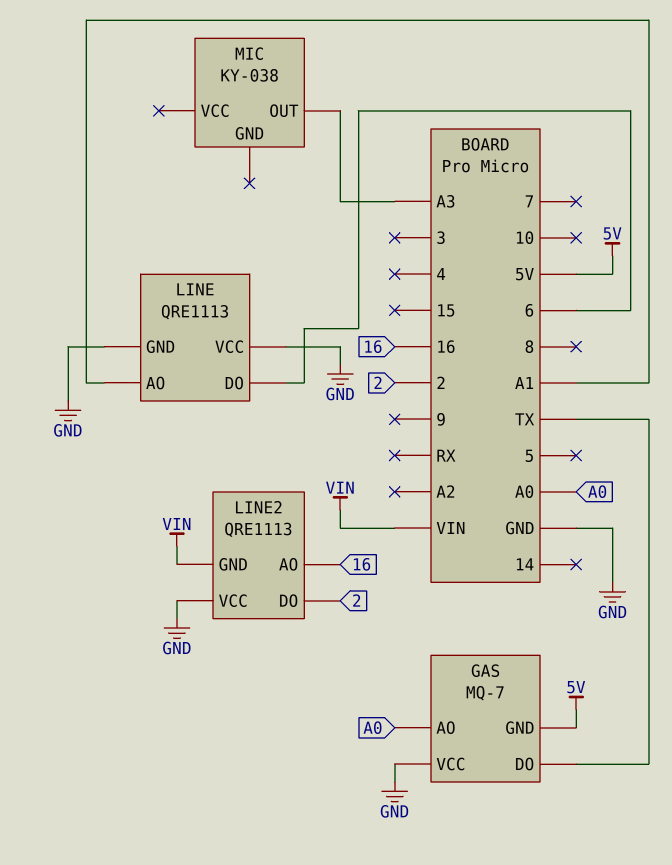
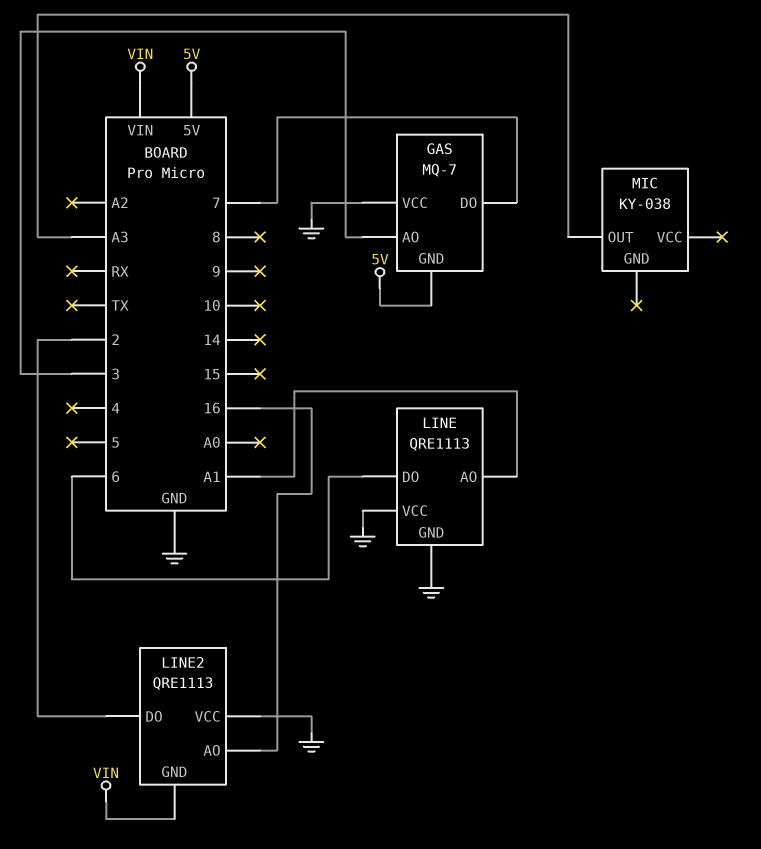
GAS pin AO: A0 -> 3
GAS pin DO: TX -> 7

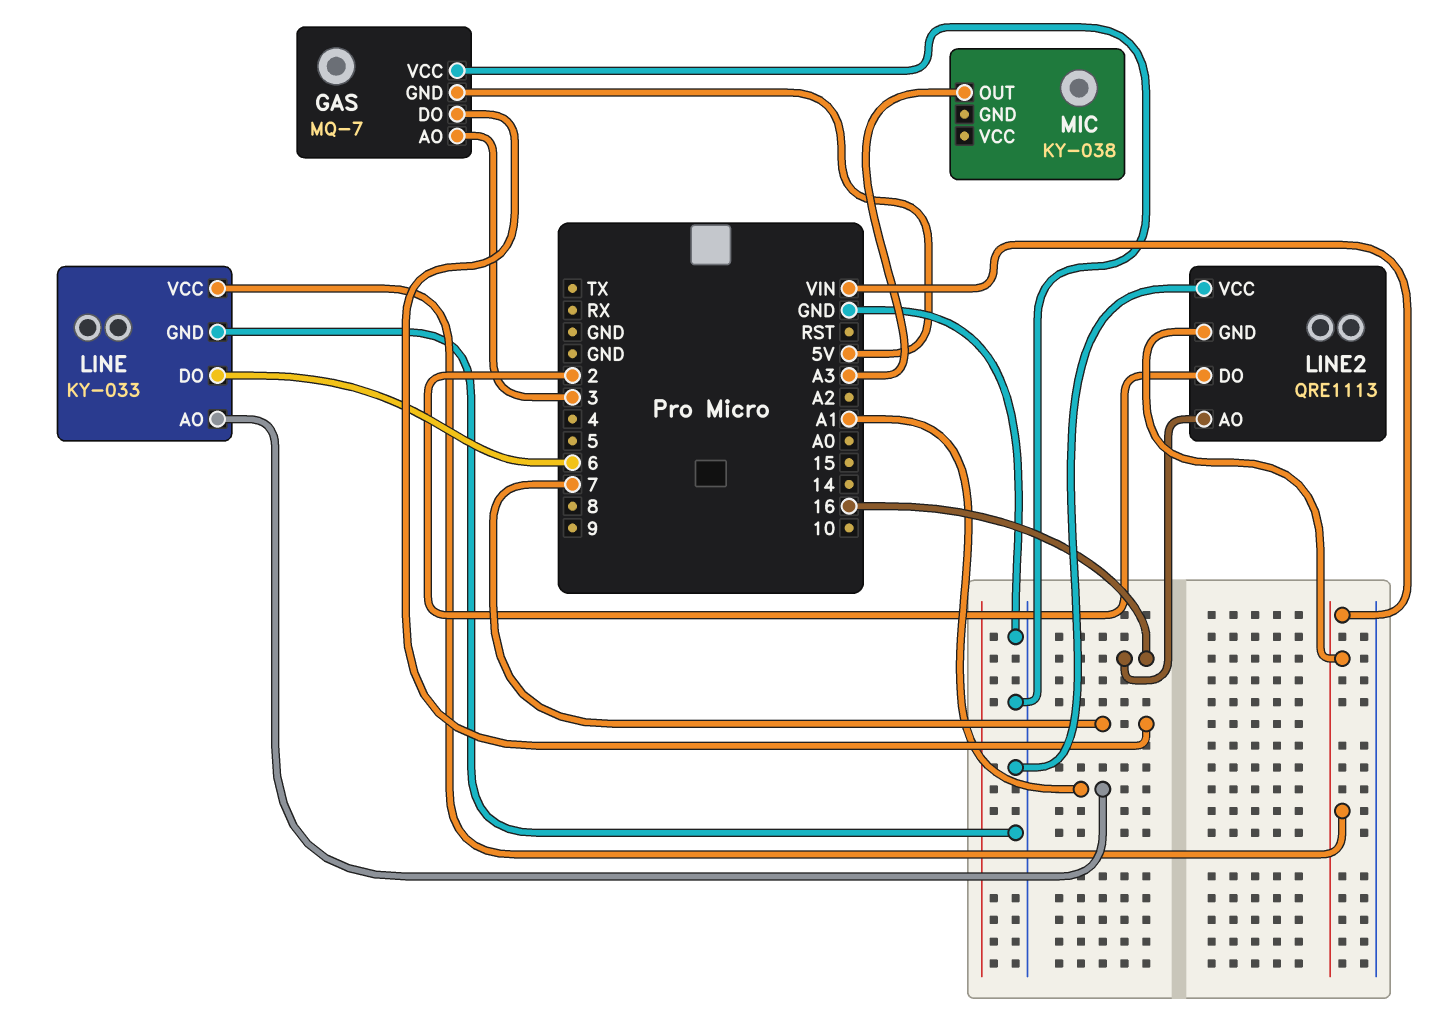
LINE: QRE1113 -> KY-033
LINE pin VCC: GND -> VIN

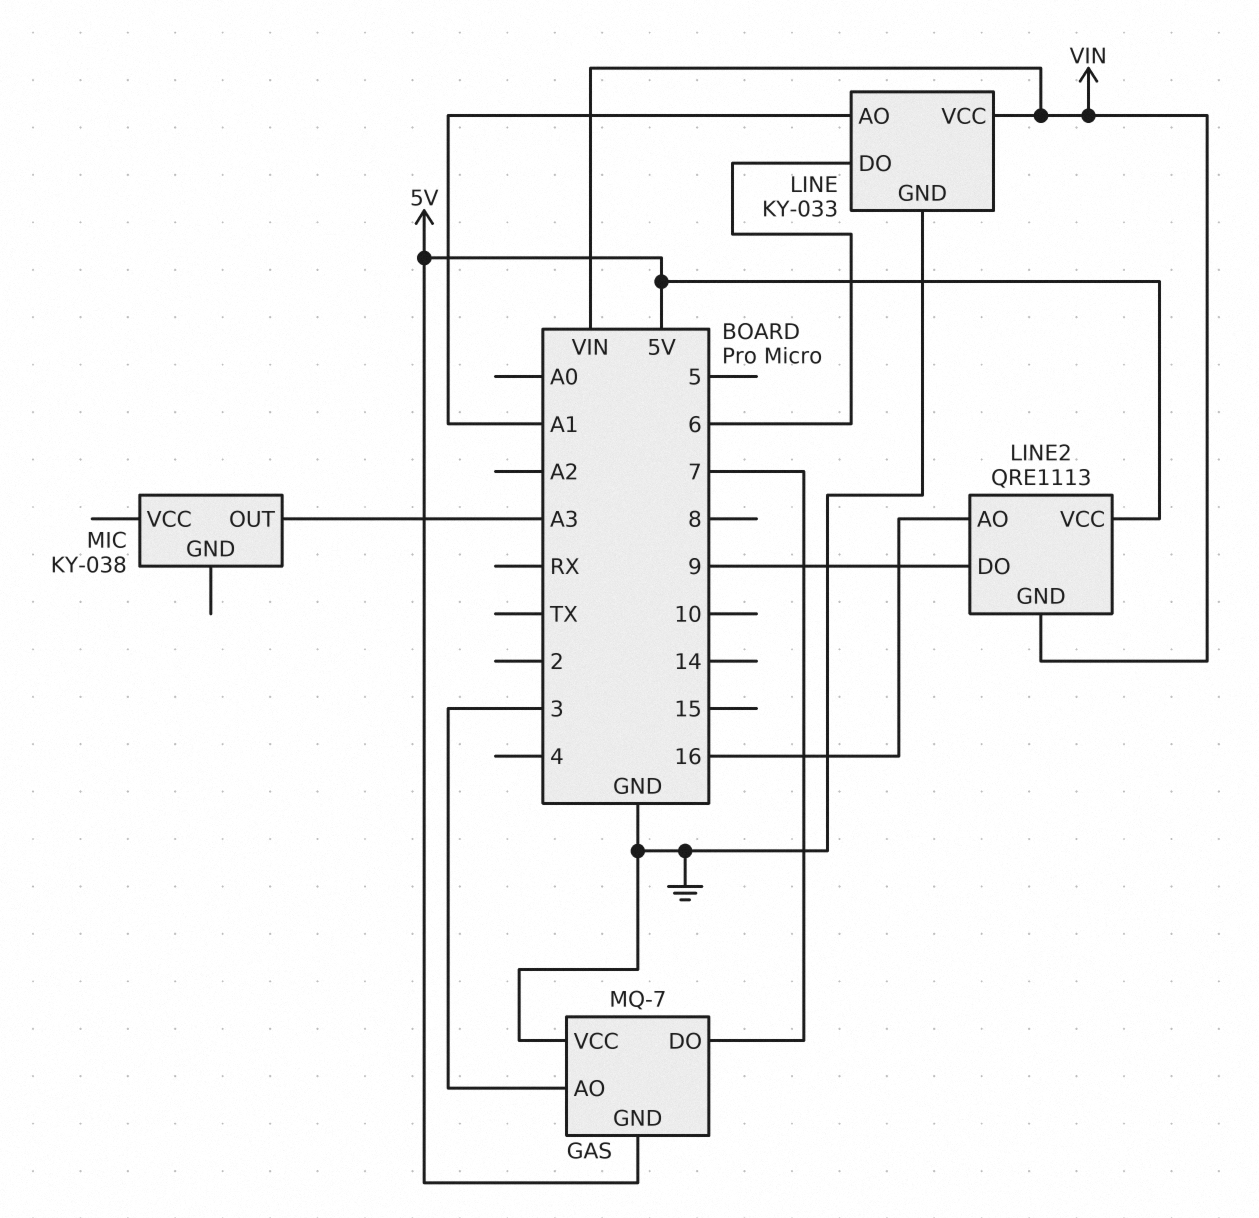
LINE2 pin DO: 2 -> 9
LINE2 pin VCC: GND -> 5V

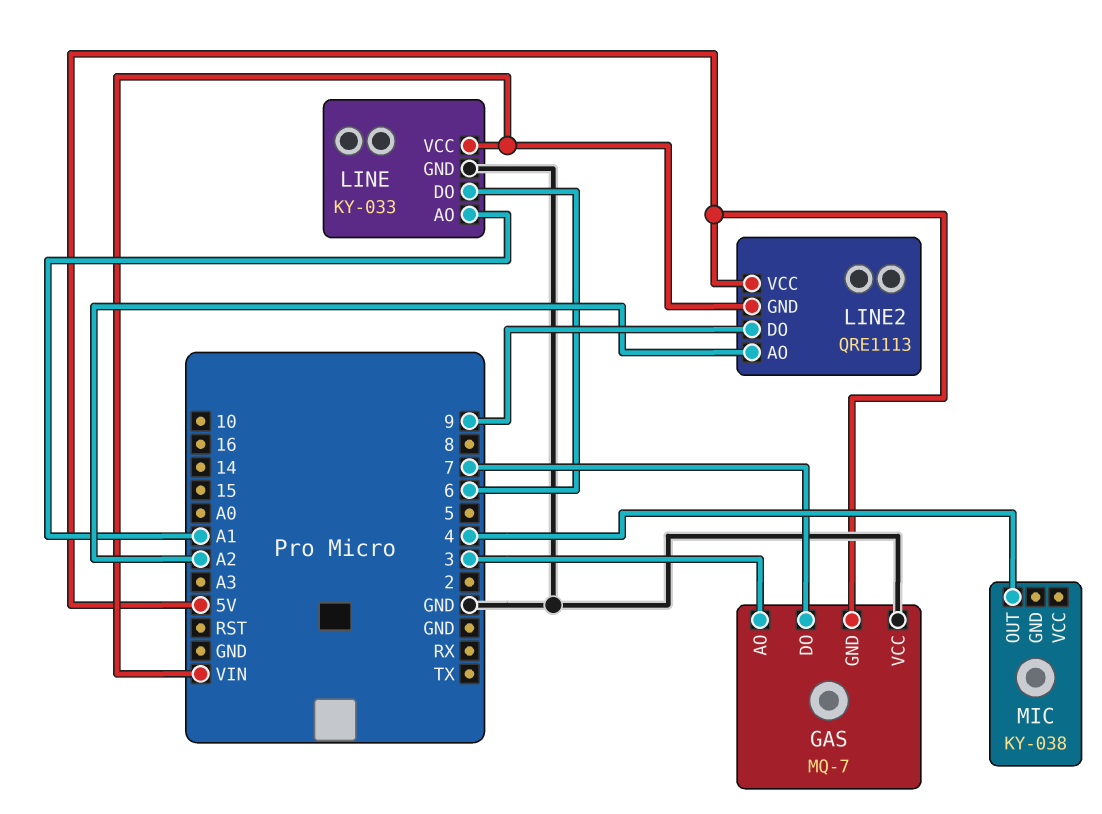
LINE2 pin AO: 16 -> A2
MIC pin OUT: A3 -> 4

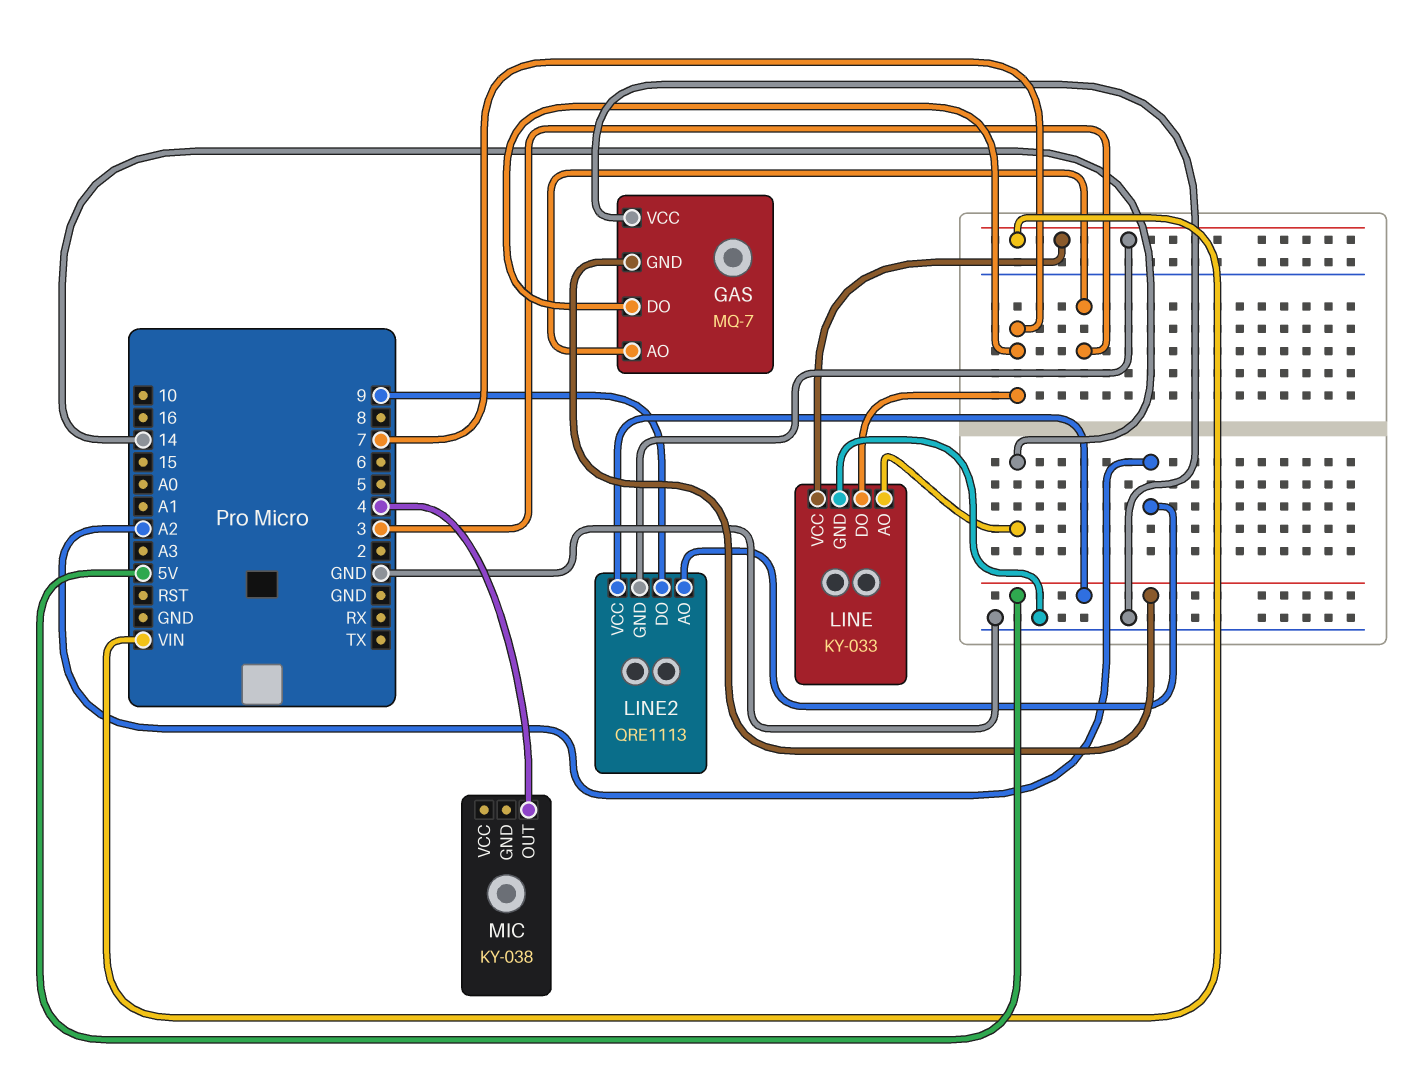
LINE pin AO: A1 -> 14
LINE pin DO: 6 -> 7

